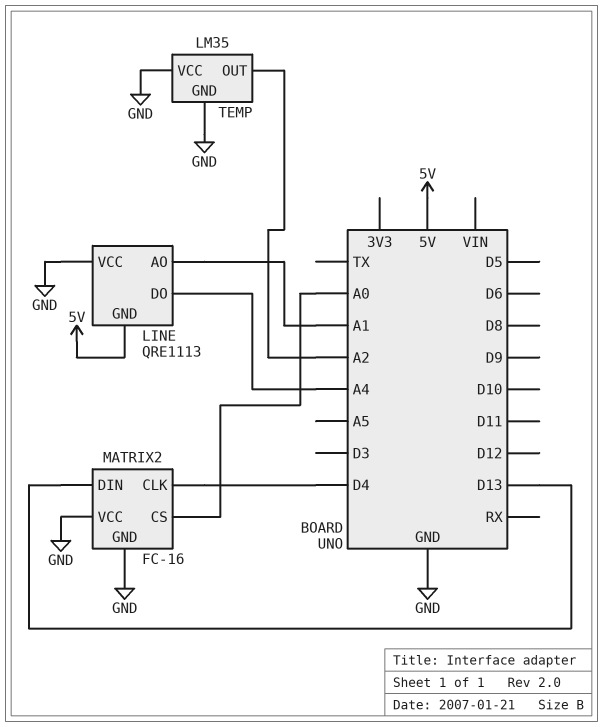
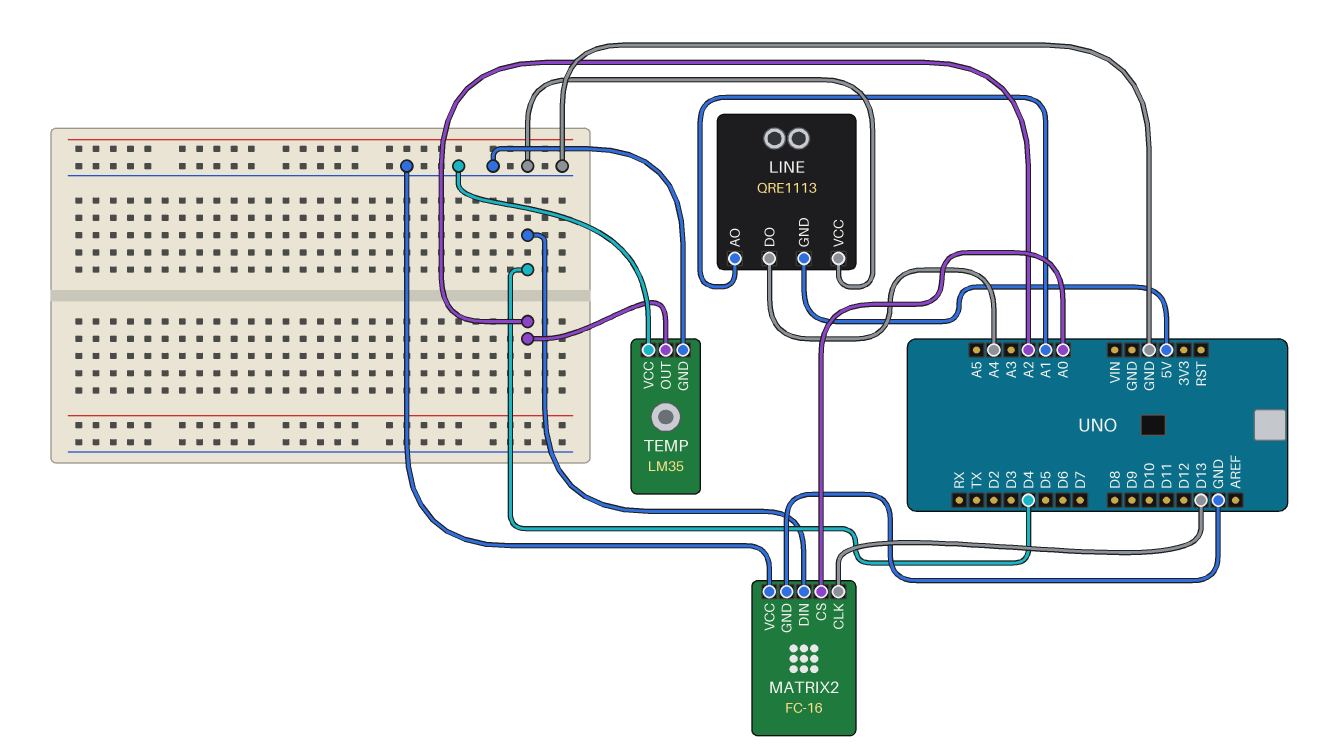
MATRIX2 pin CLK: D4 -> D13
MATRIX2 pin DIN: D13 -> D4

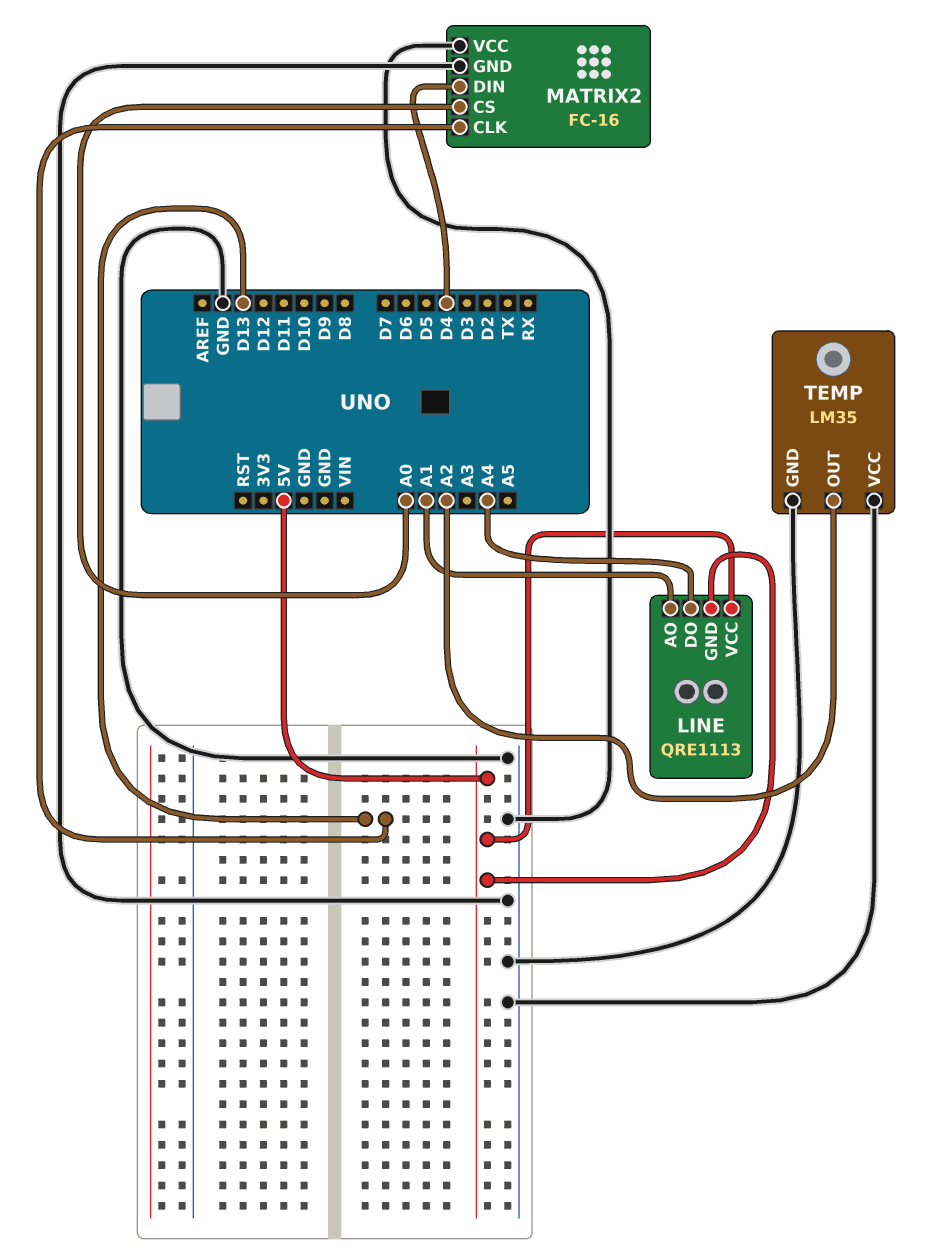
LINE pin VCC: GND -> 5V

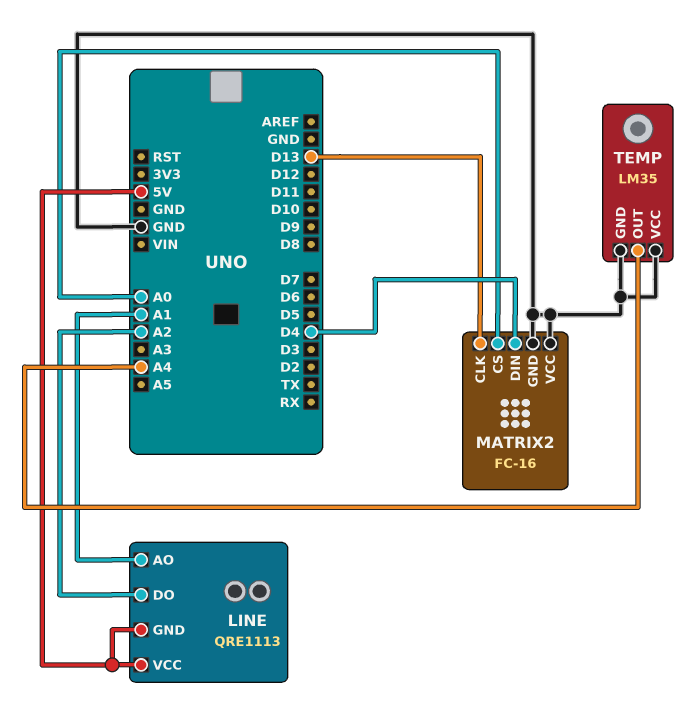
LINE pin DO: A4 -> A2
TEMP pin OUT: A2 -> A4

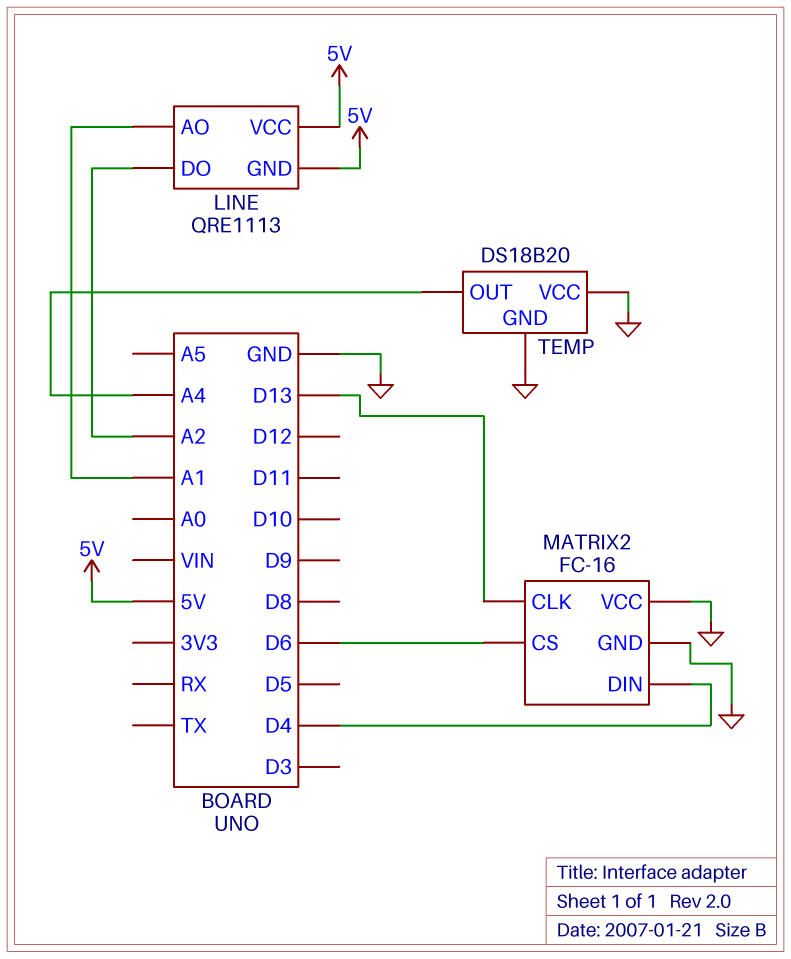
MATRIX2 pin CS: A0 -> D6
TEMP: LM35 -> DS18B20

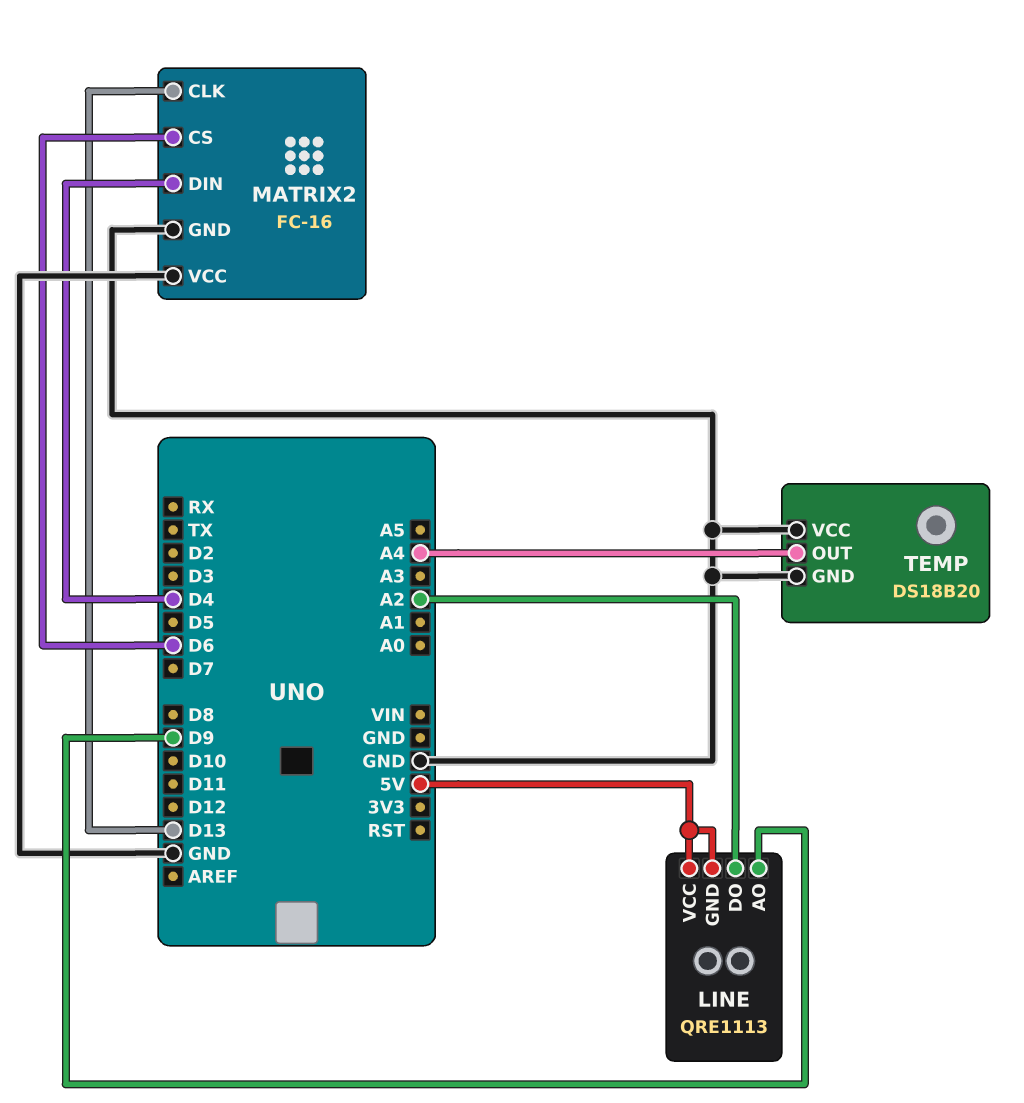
LINE pin AO: A1 -> D9

